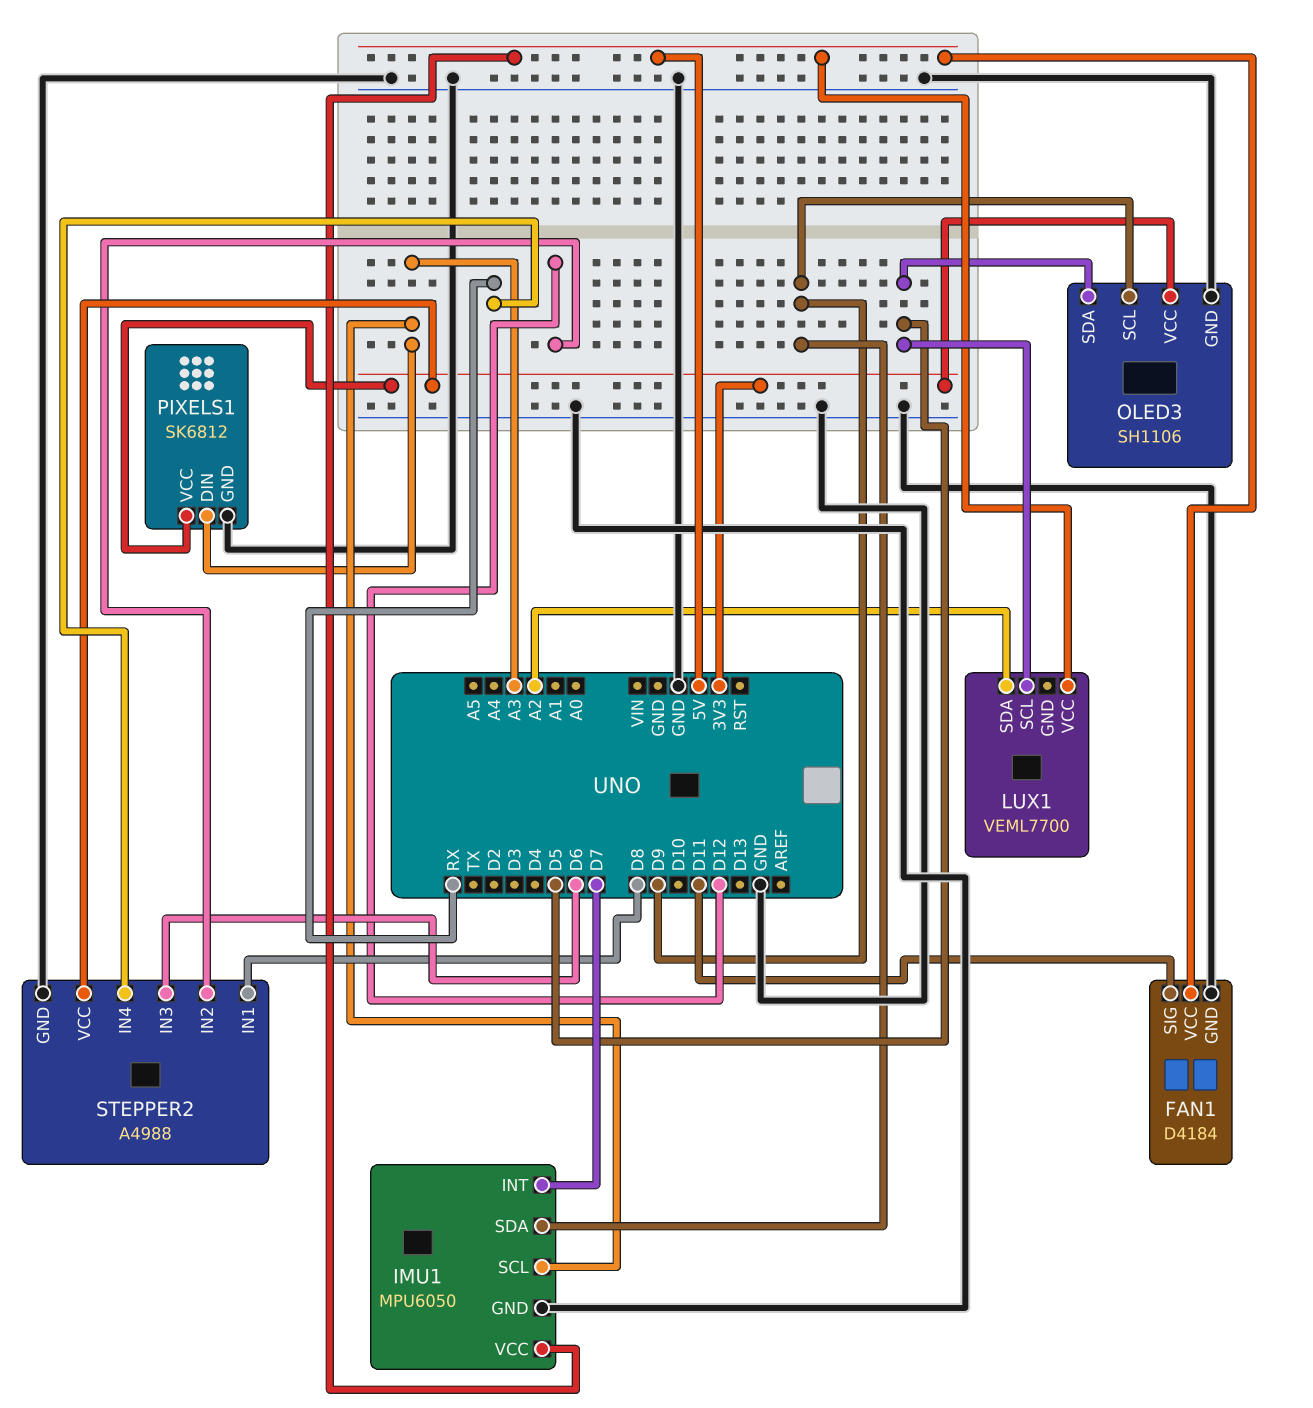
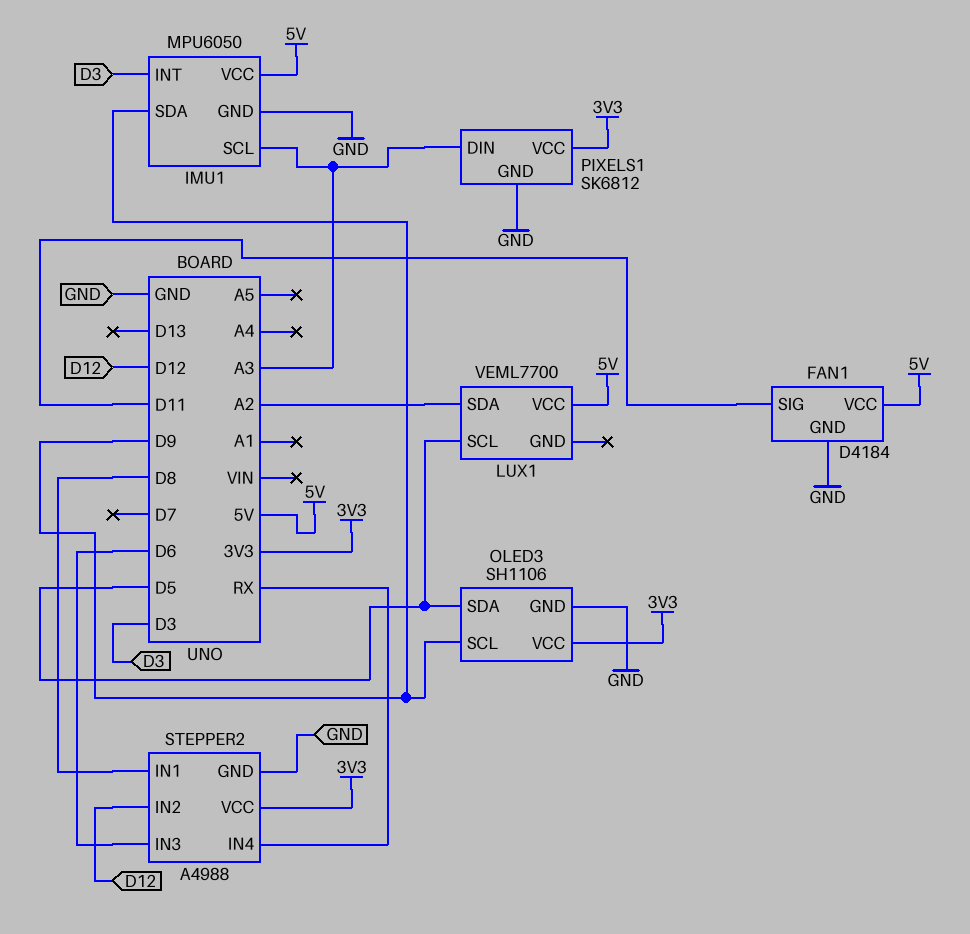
IMU1 pin INT: D7 -> D3

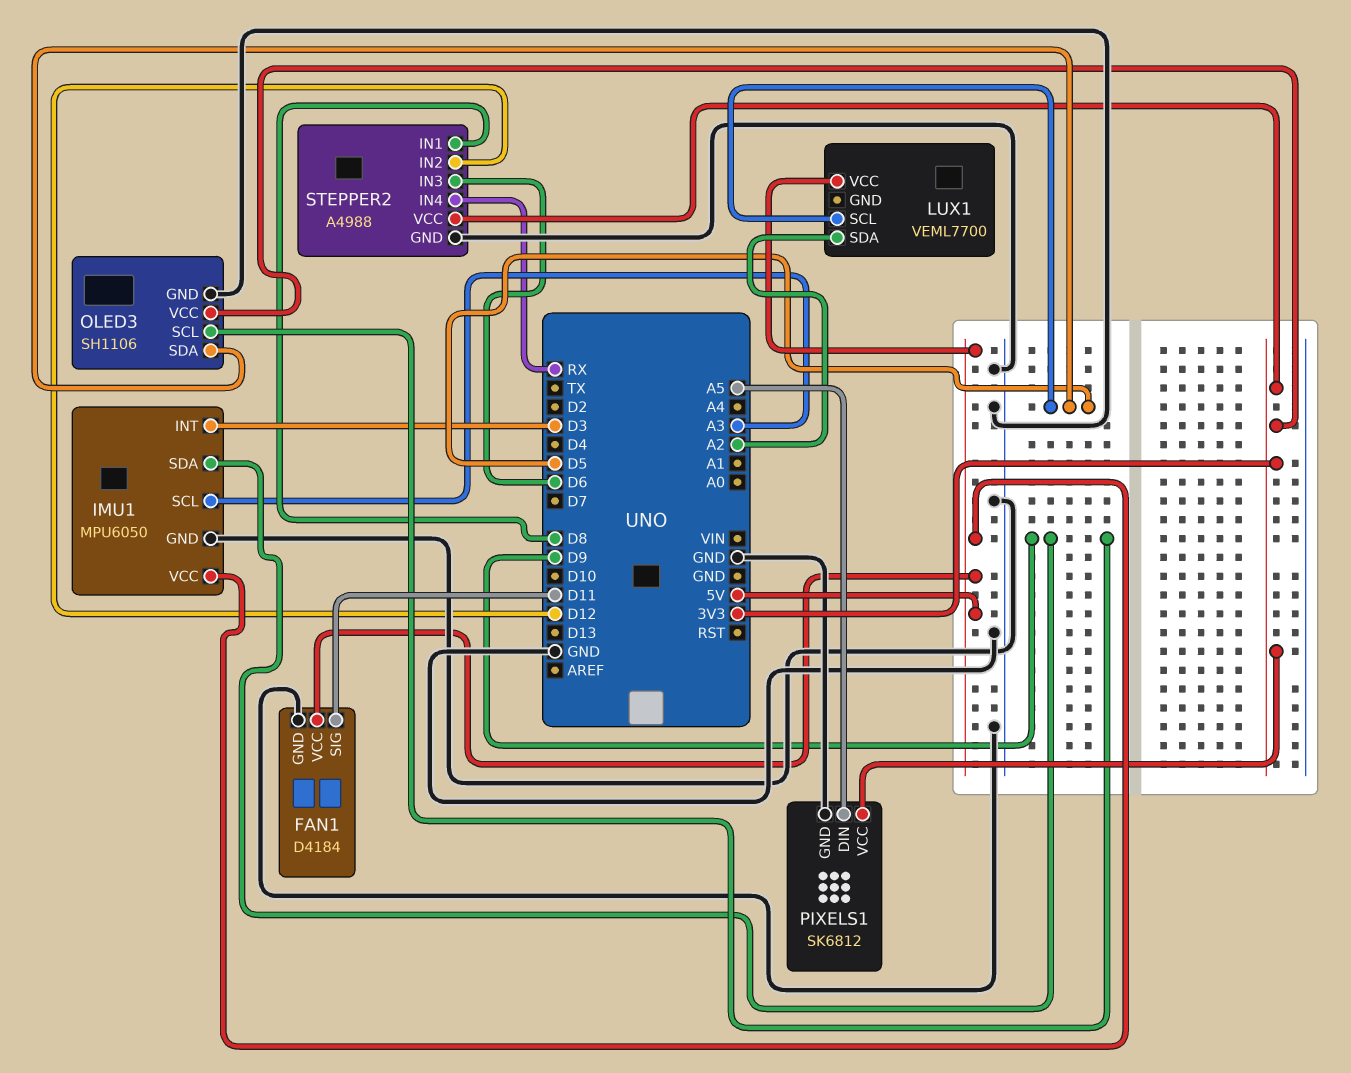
PIXELS1 pin DIN: A3 -> A5

